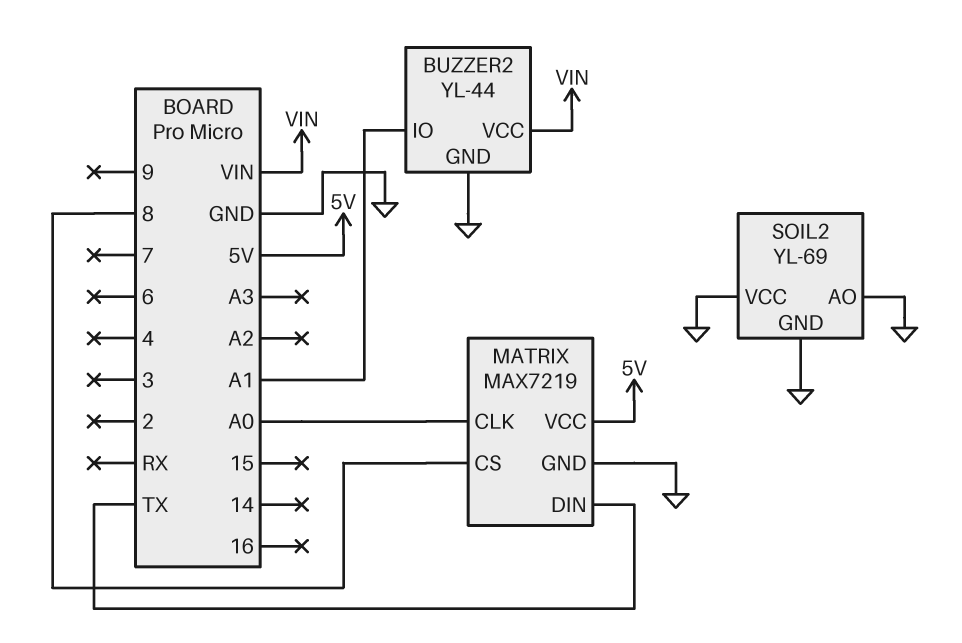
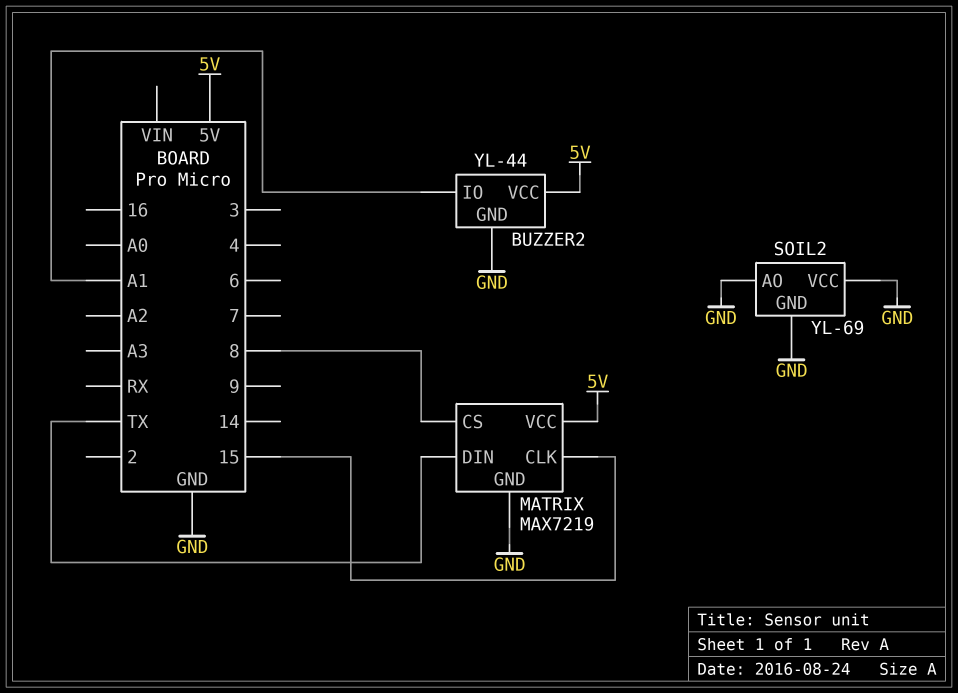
BUZZER2 pin VCC: VIN -> 5V
MATRIX pin CLK: A0 -> 15

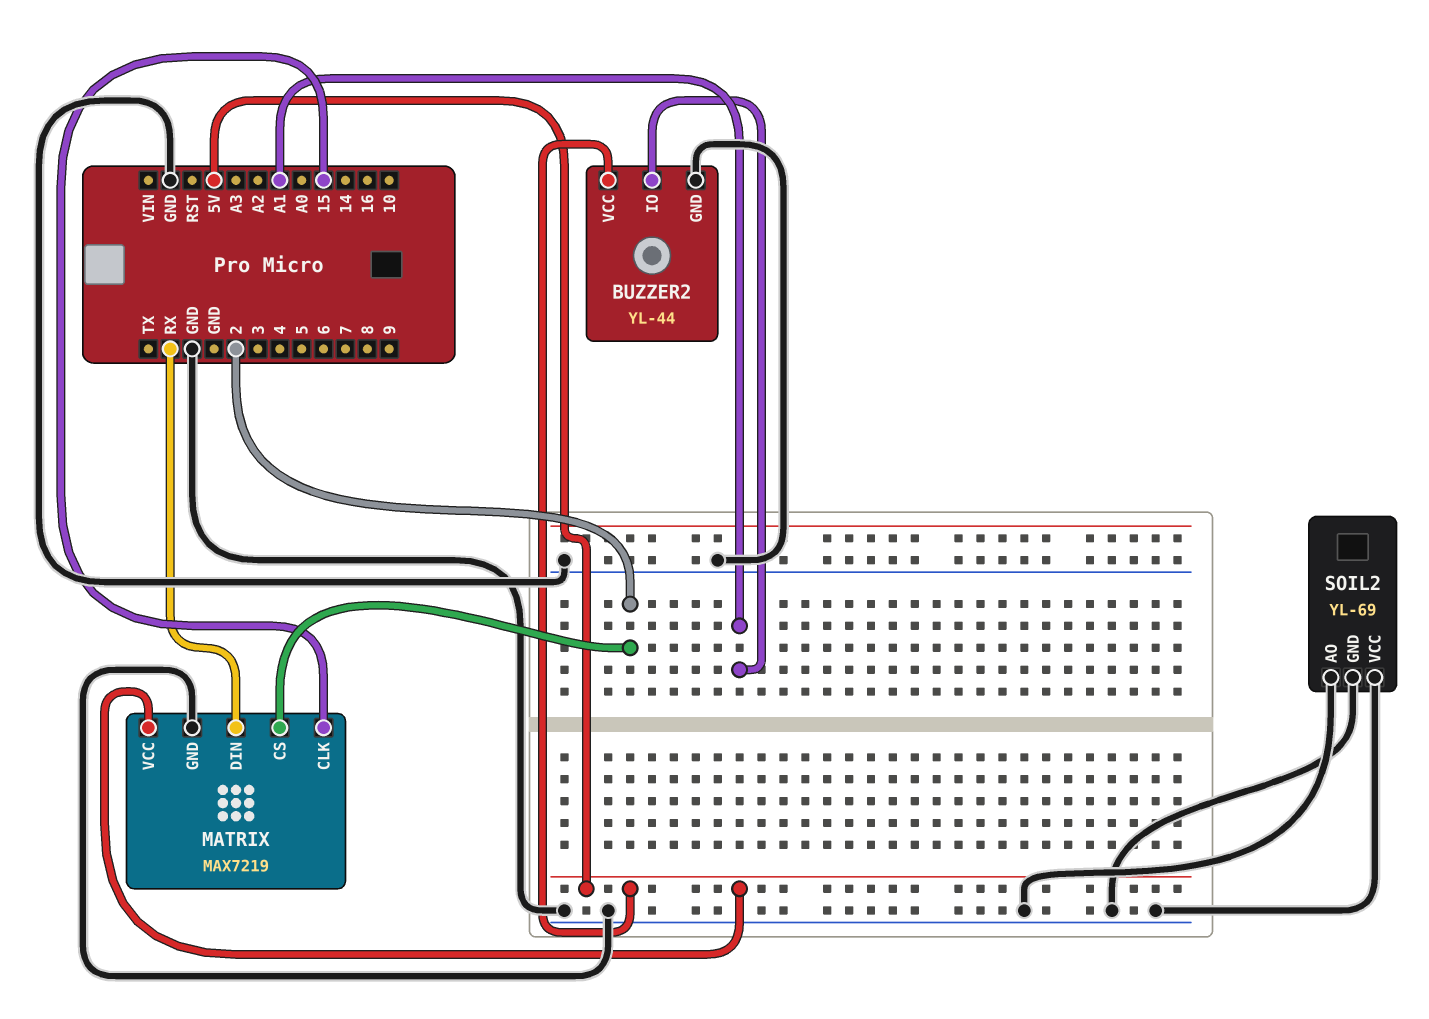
MATRIX pin CS: 8 -> 2
MATRIX pin DIN: TX -> RX

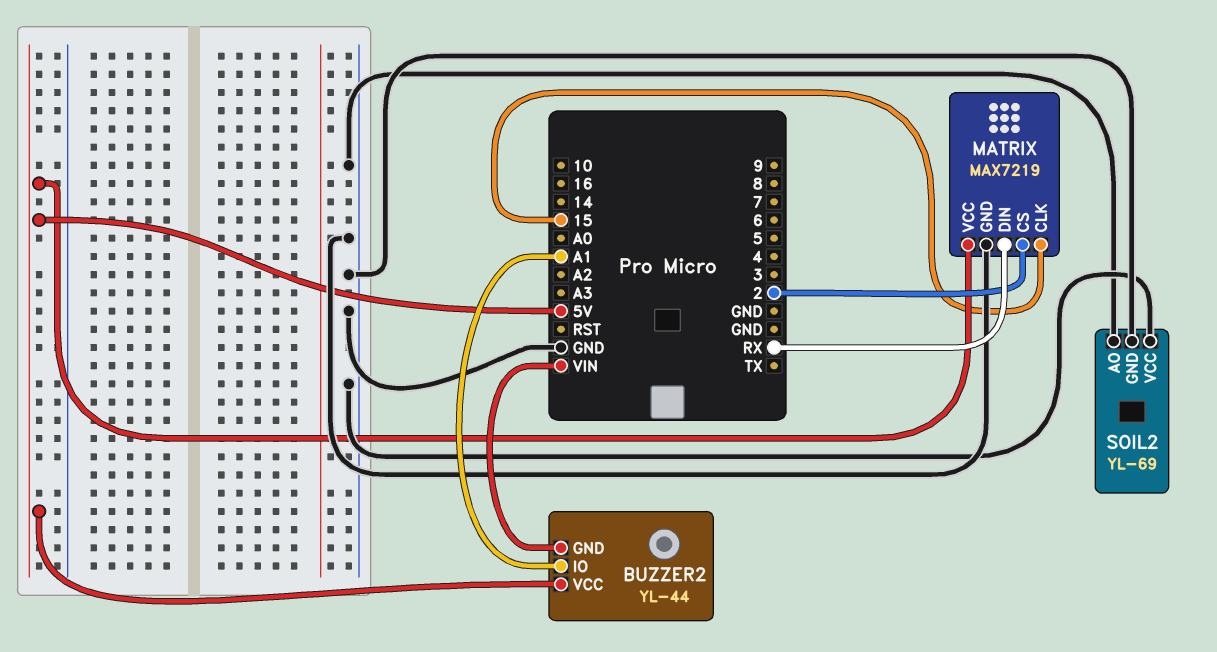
BUZZER2 pin GND: GND -> VIN

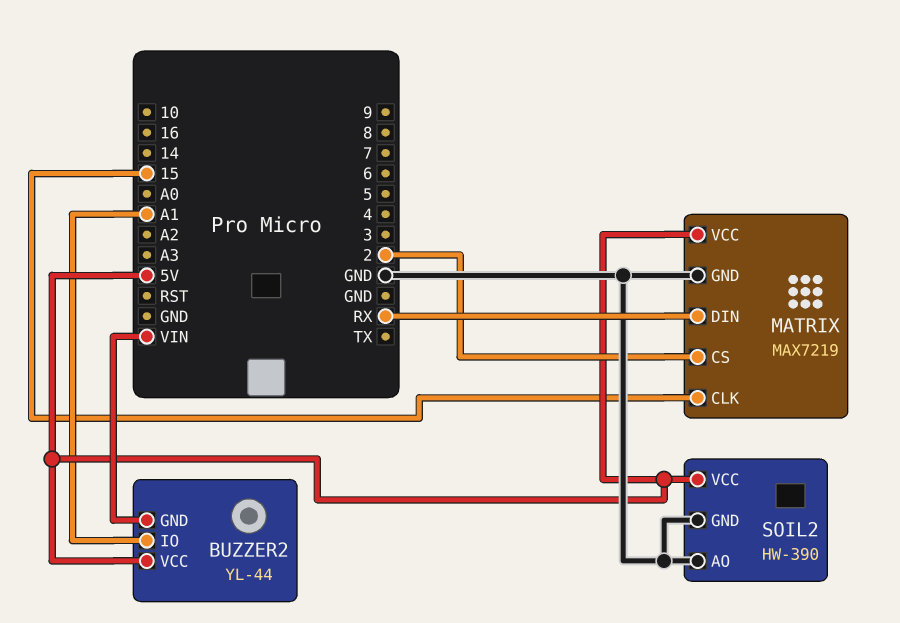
SOIL2: YL-69 -> HW-390
SOIL2 pin VCC: GND -> 5V

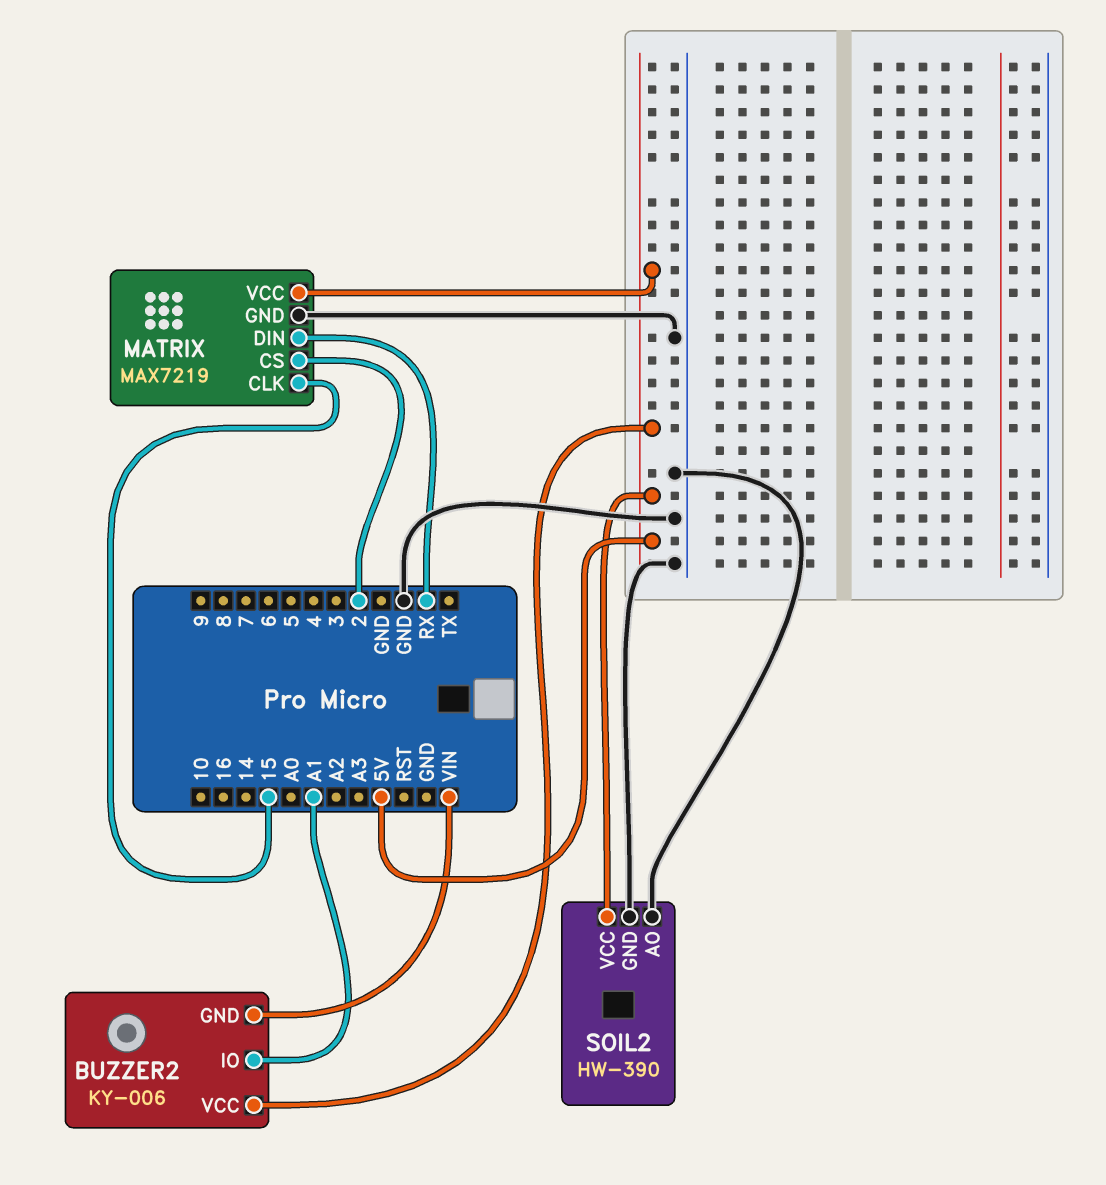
BUZZER2: YL-44 -> KY-006

